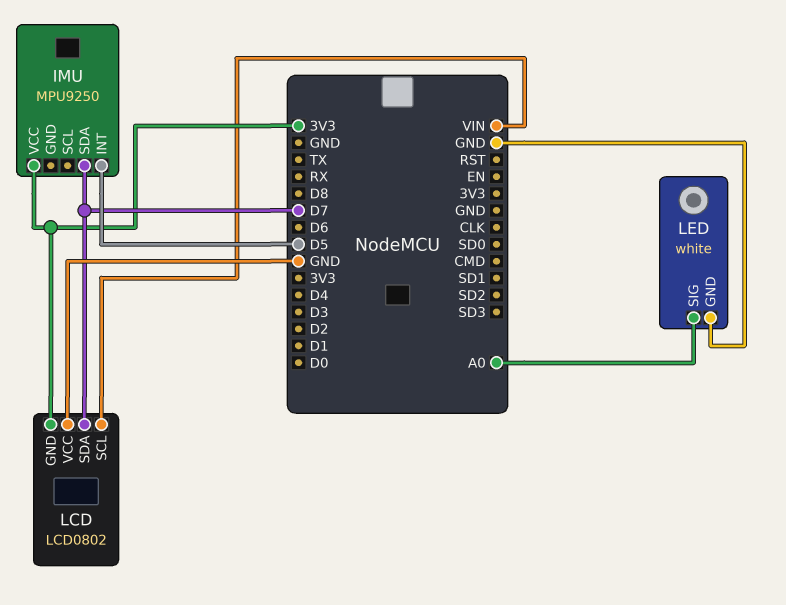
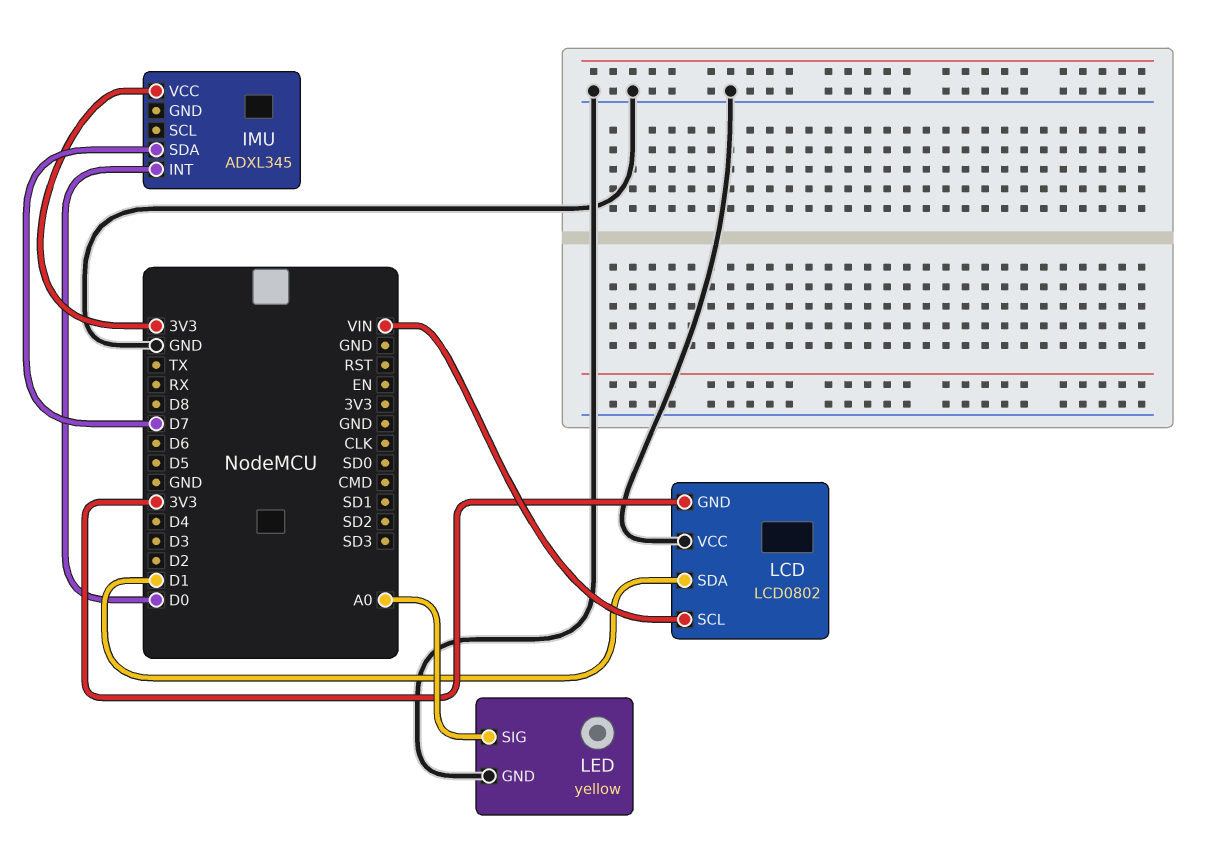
IMU: MPU9250 -> ADXL345
IMU pin INT: D5 -> D0
LCD pin SDA: D7 -> D1
LED: white -> yellow

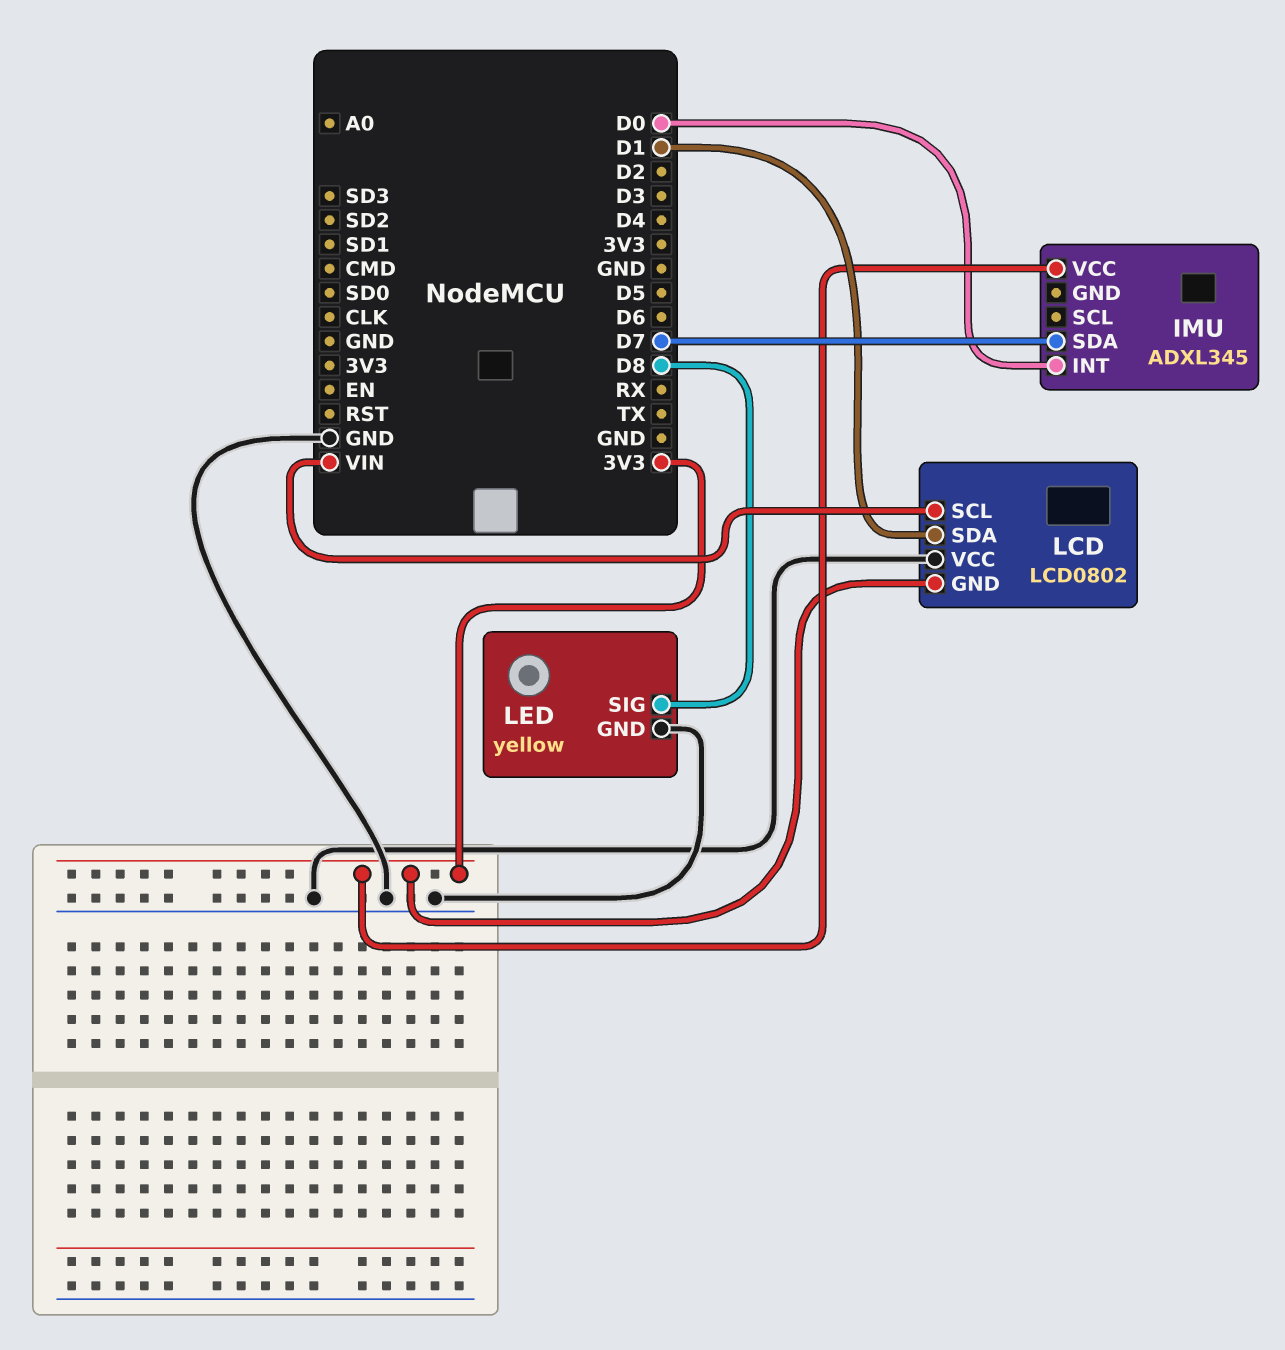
LED pin SIG: A0 -> D8

